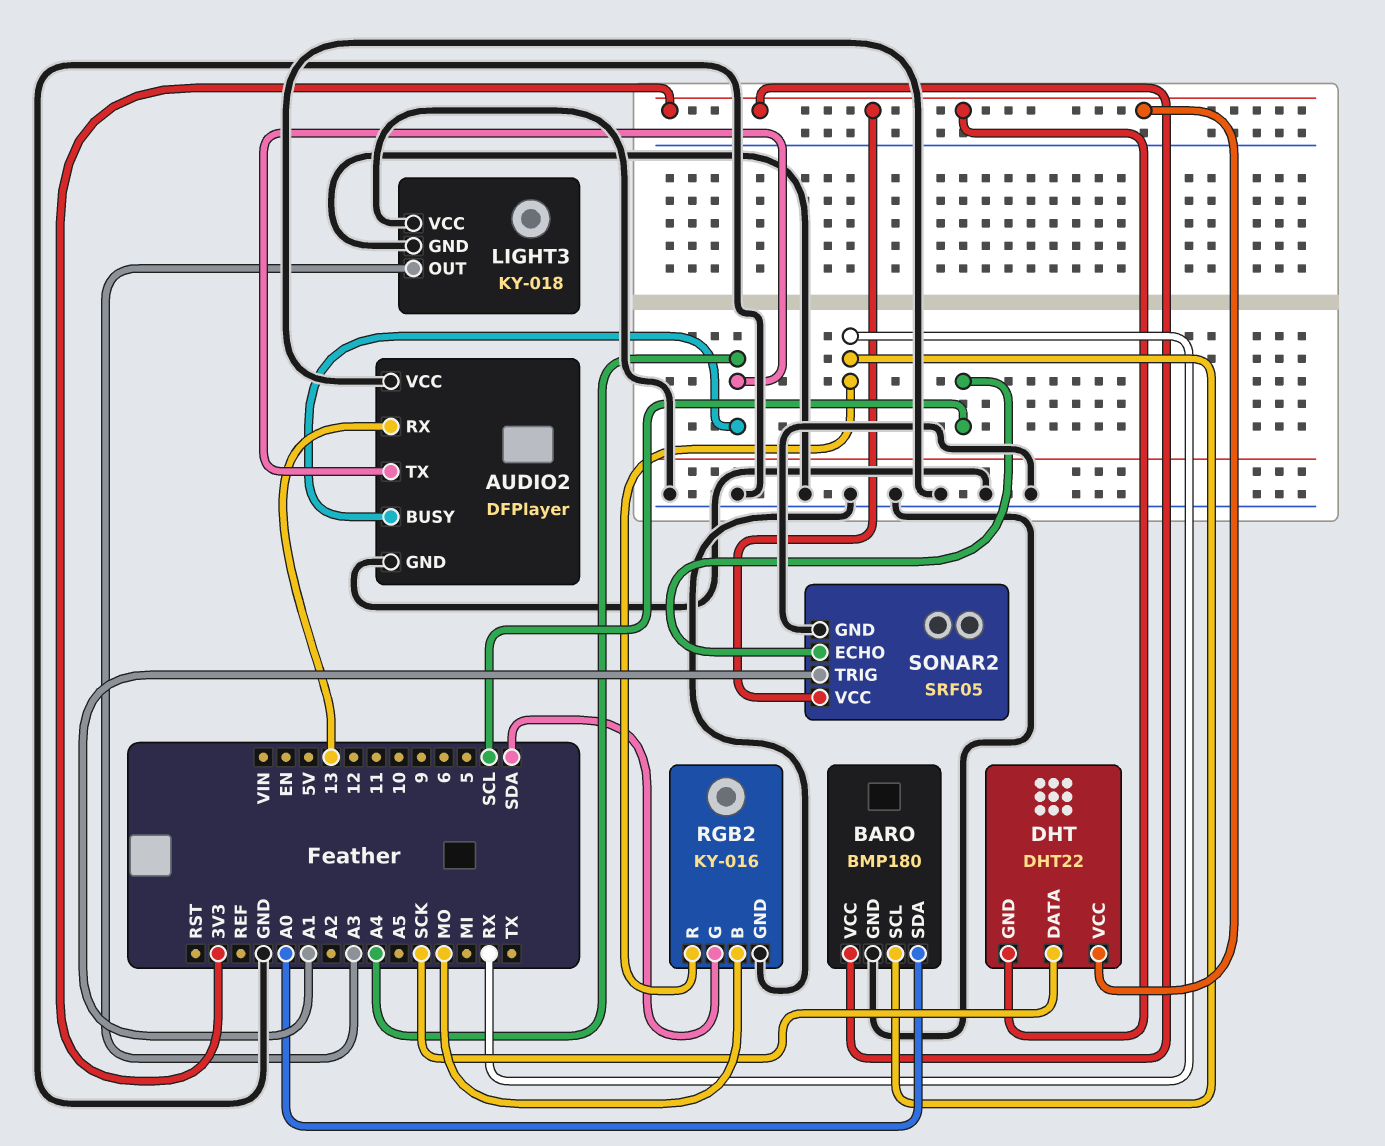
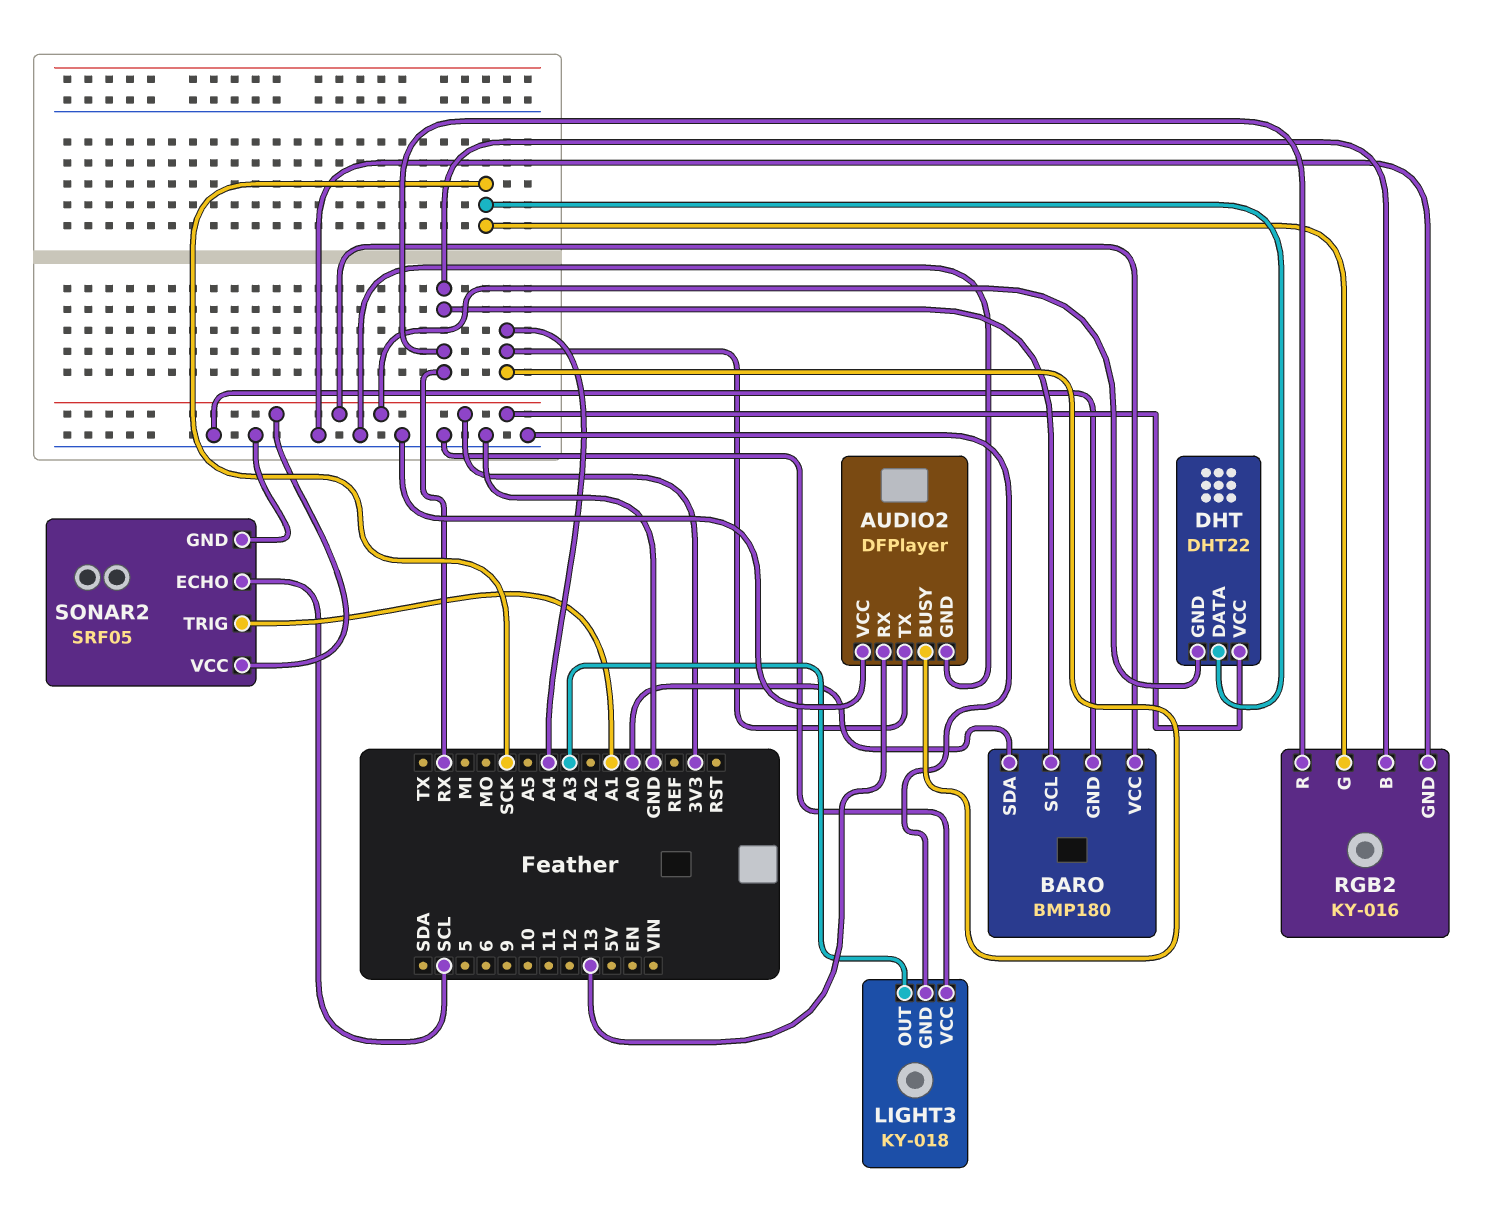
RGB2 pin B: MO -> RX
RGB2 pin G: SDA -> SCK

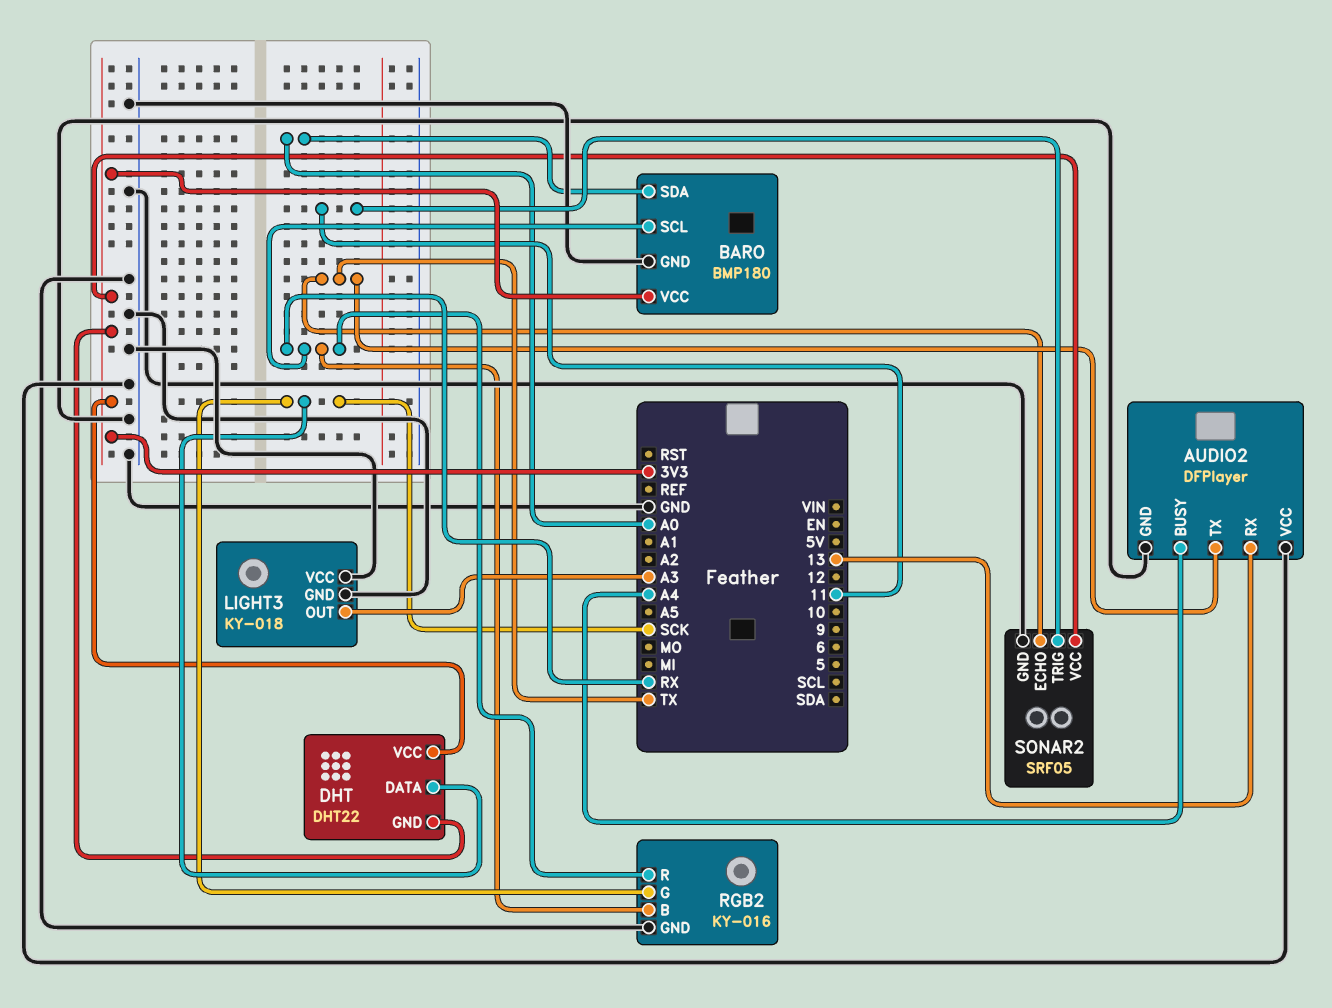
AUDIO2 pin TX: A4 -> TX
SONAR2 pin ECHO: SCL -> TX
SONAR2 pin TRIG: A1 -> 11

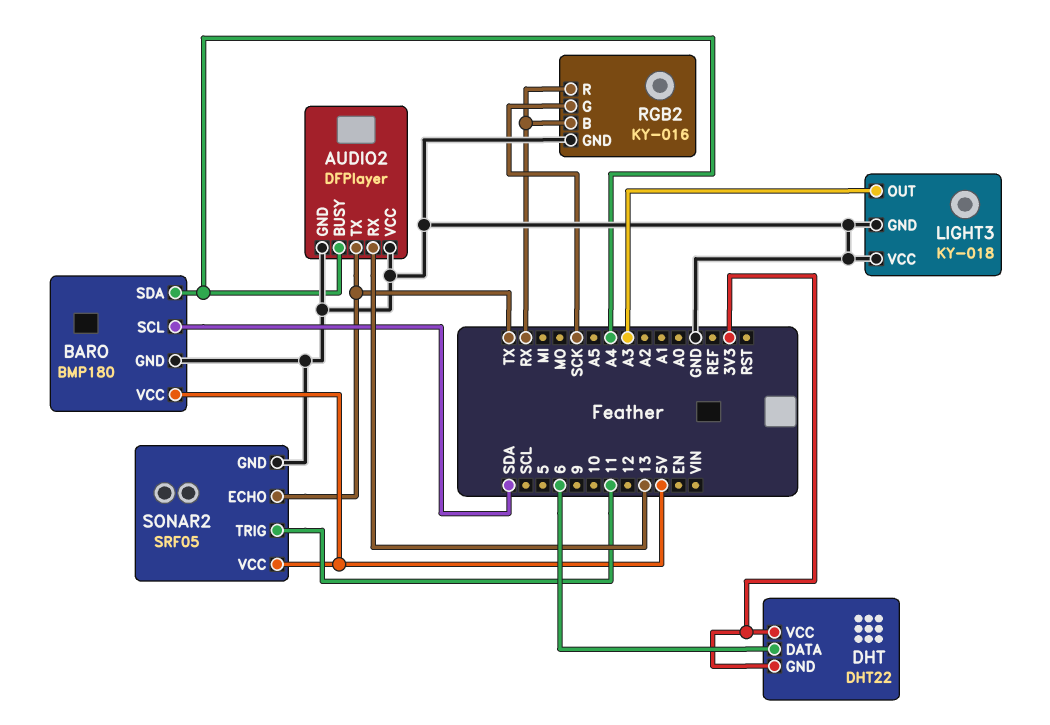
BARO pin SCL: RX -> SDA
BARO pin SDA: A0 -> A4
BARO pin VCC: 3V3 -> 5V
DHT pin DATA: SCK -> 6
SONAR2 pin VCC: 3V3 -> 5V

